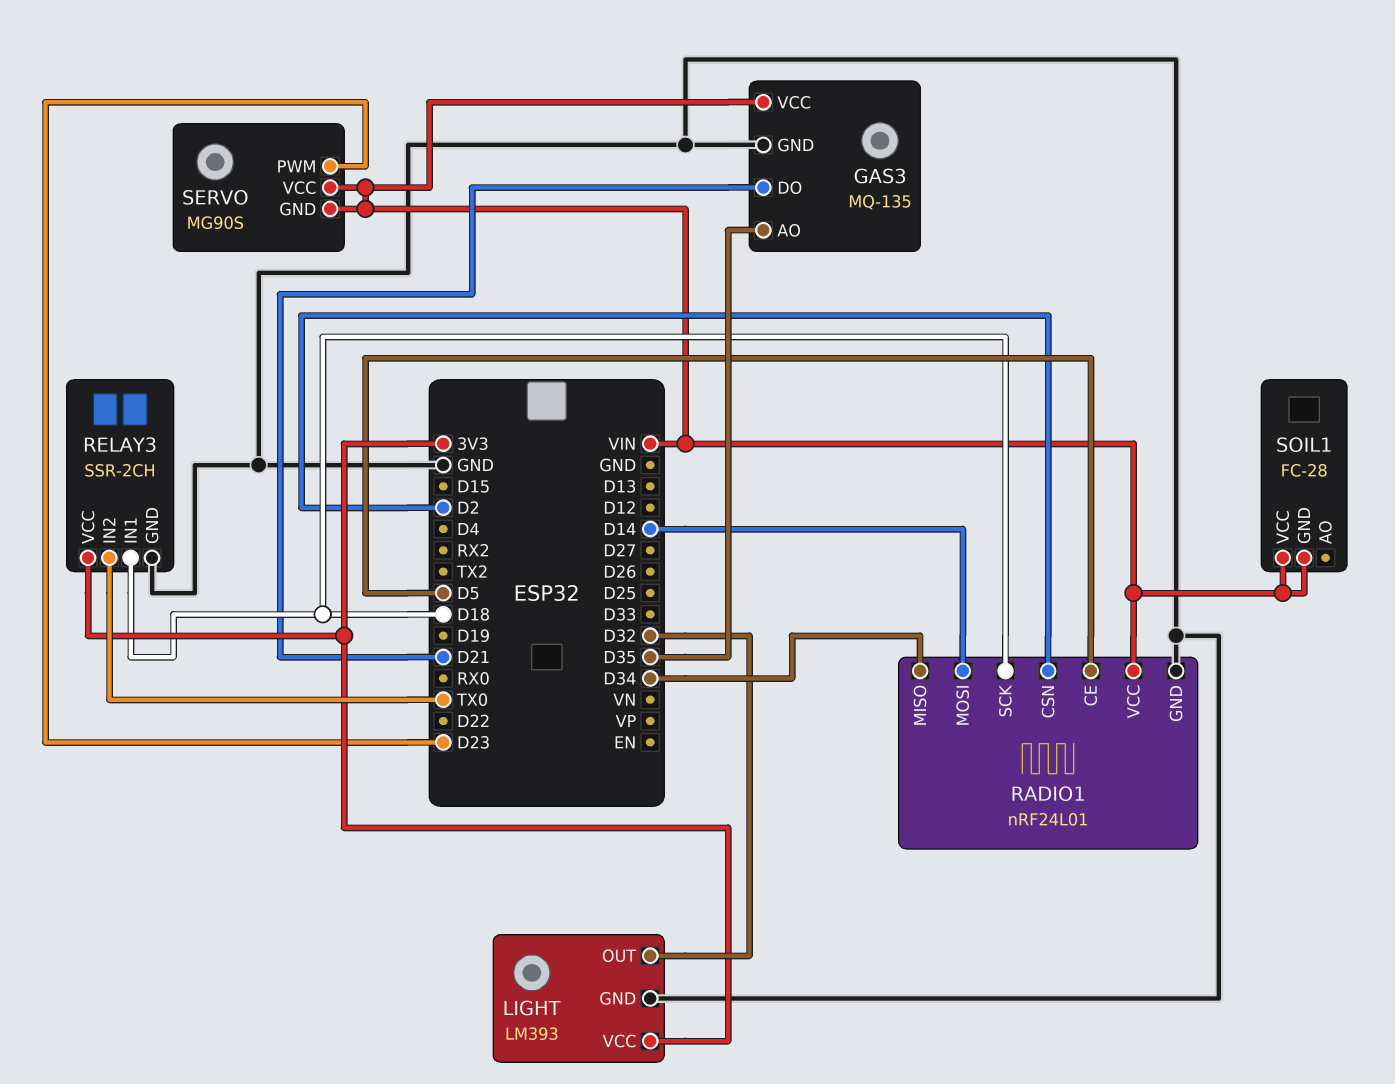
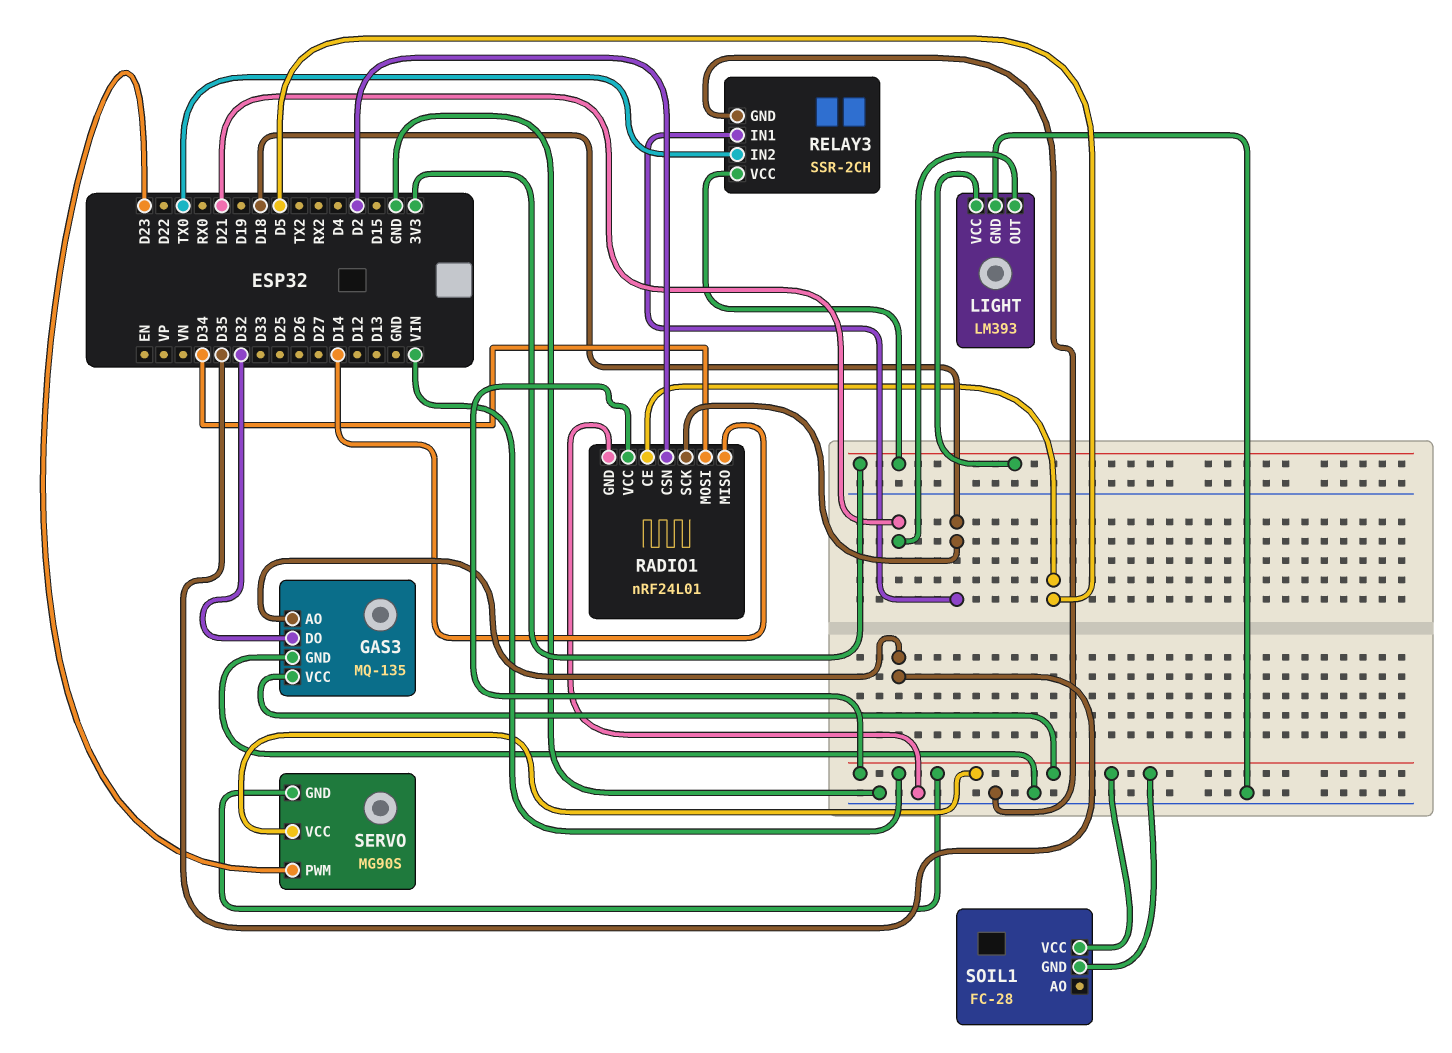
GAS3 pin DO: D21 -> D32
LIGHT pin OUT: D32 -> D21
RADIO1 pin MISO: D34 -> D14
RADIO1 pin MOSI: D14 -> D34

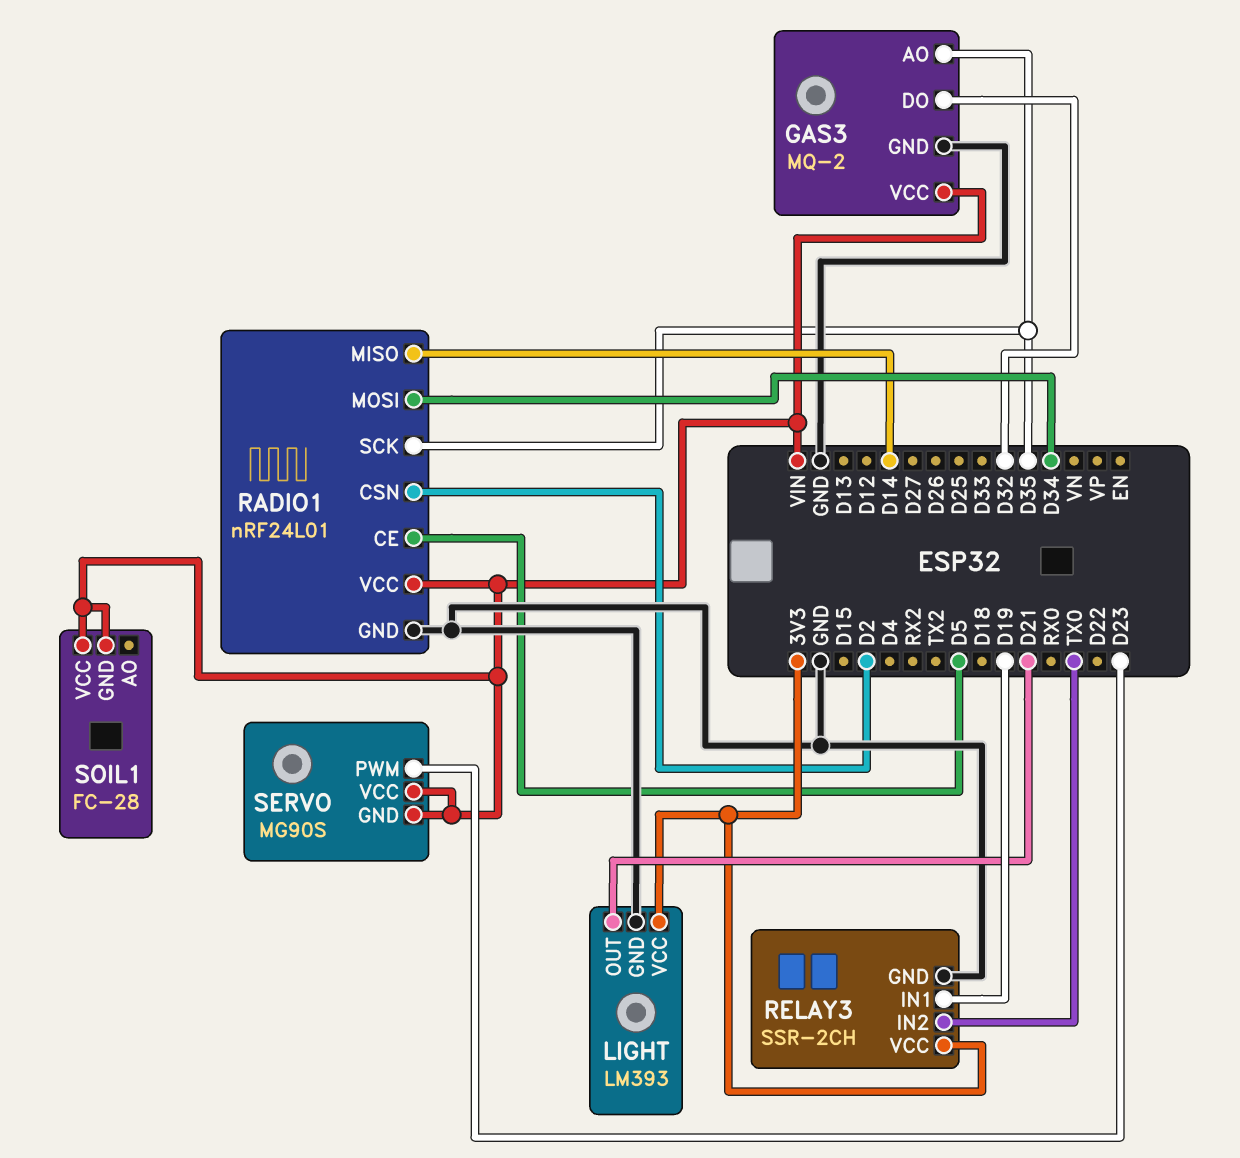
GAS3: MQ-135 -> MQ-2
RADIO1 pin SCK: D18 -> D35
RELAY3 pin IN1: D18 -> D19

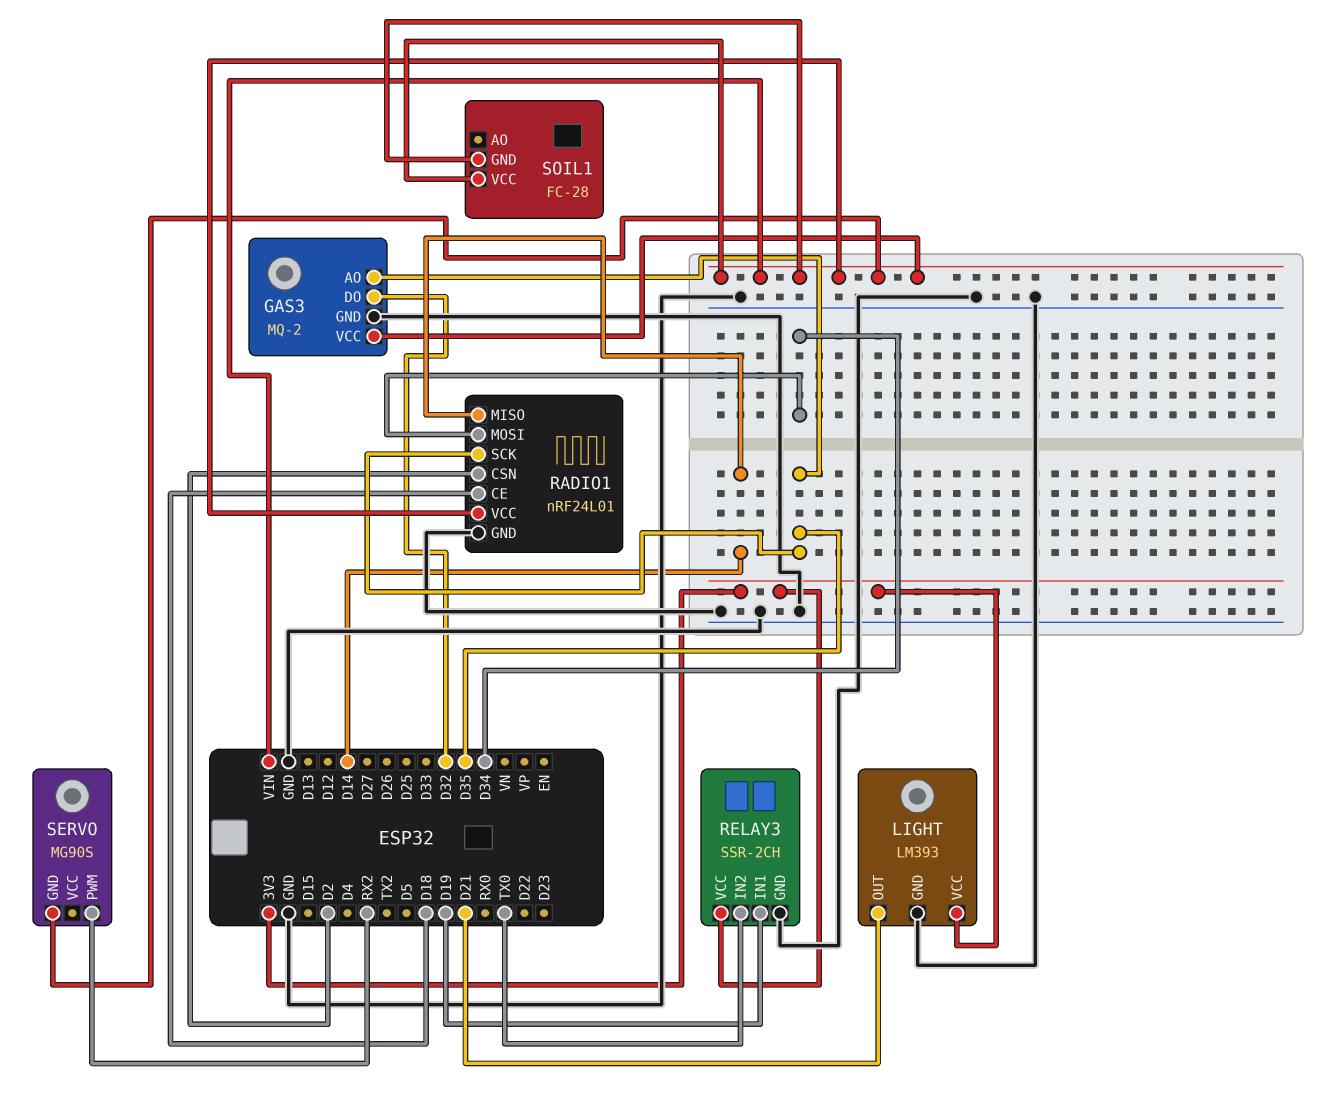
RADIO1 pin CE: D5 -> D18
SERVO pin PWM: D23 -> RX2
SERVO pin VCC: VIN -> none

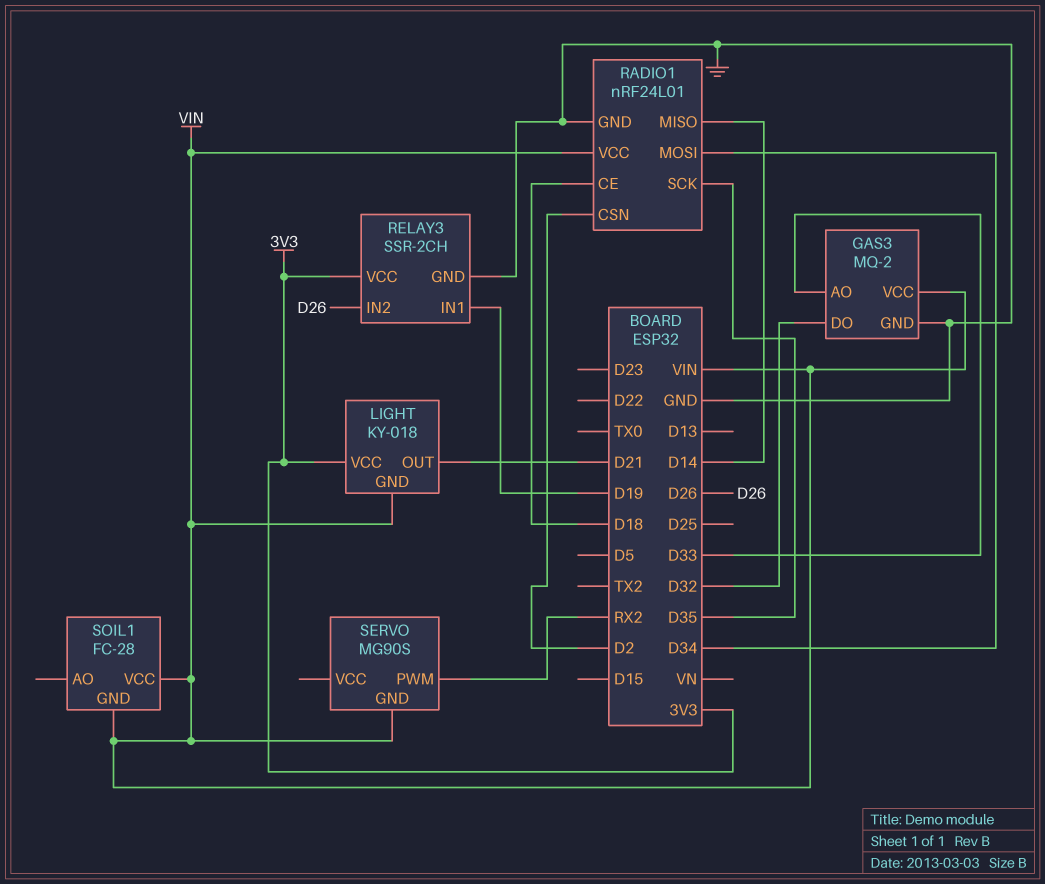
GAS3 pin AO: D35 -> D33
LIGHT: LM393 -> KY-018
LIGHT pin GND: GND -> VIN
RELAY3 pin IN2: TX0 -> D26

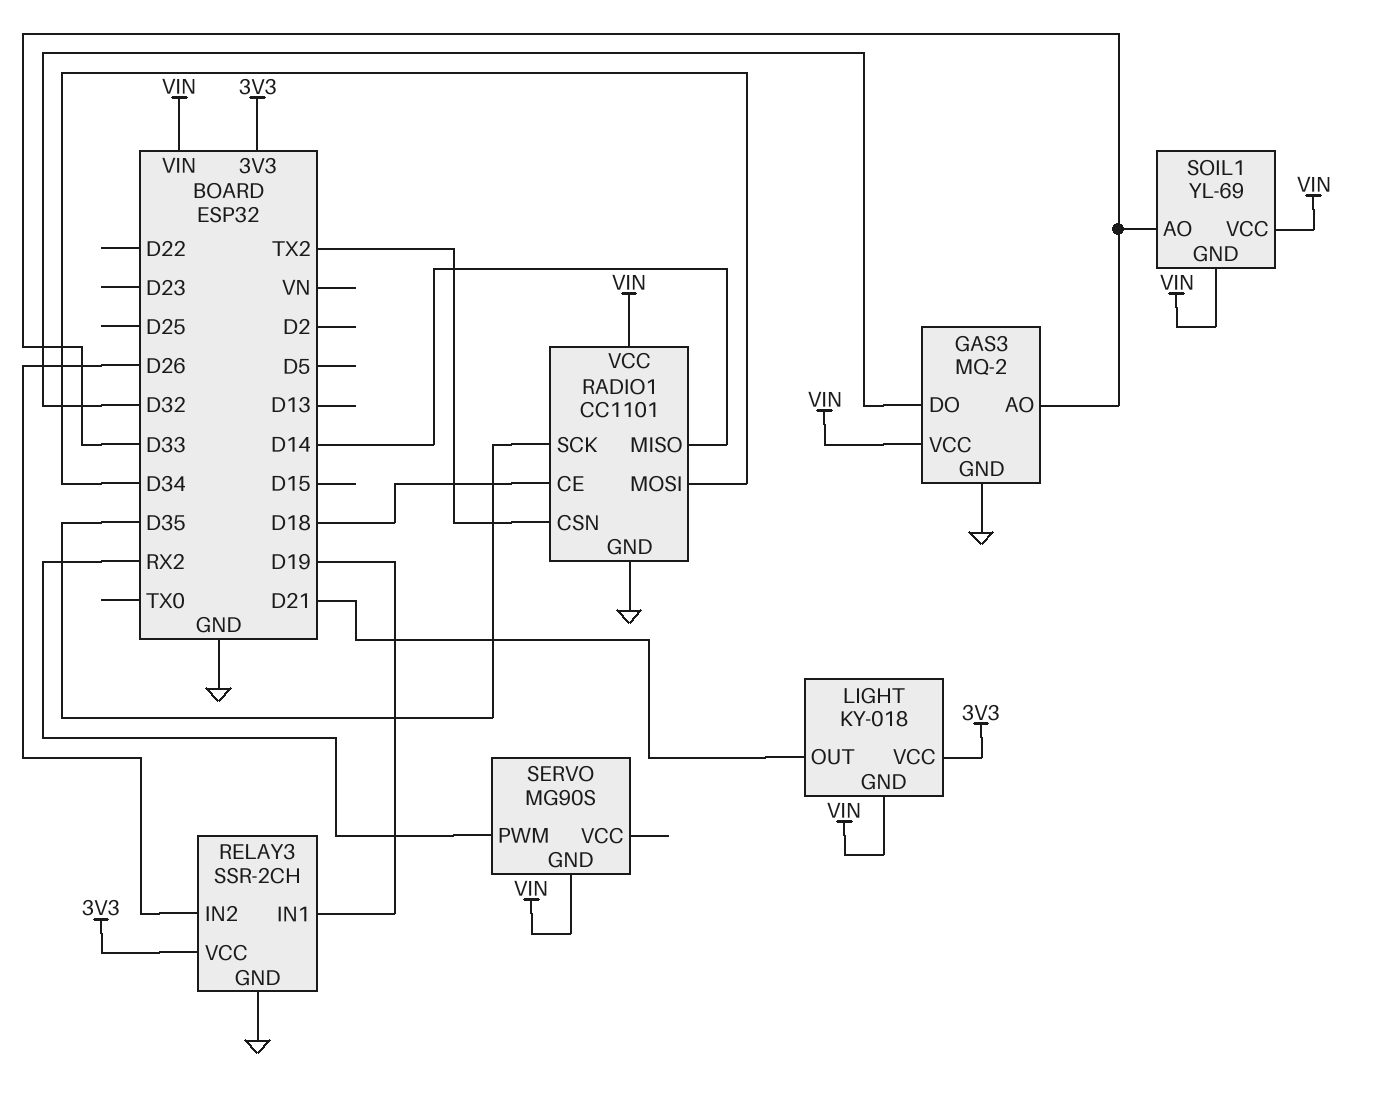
RADIO1: nRF24L01 -> CC1101
RADIO1 pin CSN: D2 -> TX2
SOIL1: FC-28 -> YL-69
SOIL1 pin AO: none -> D33

